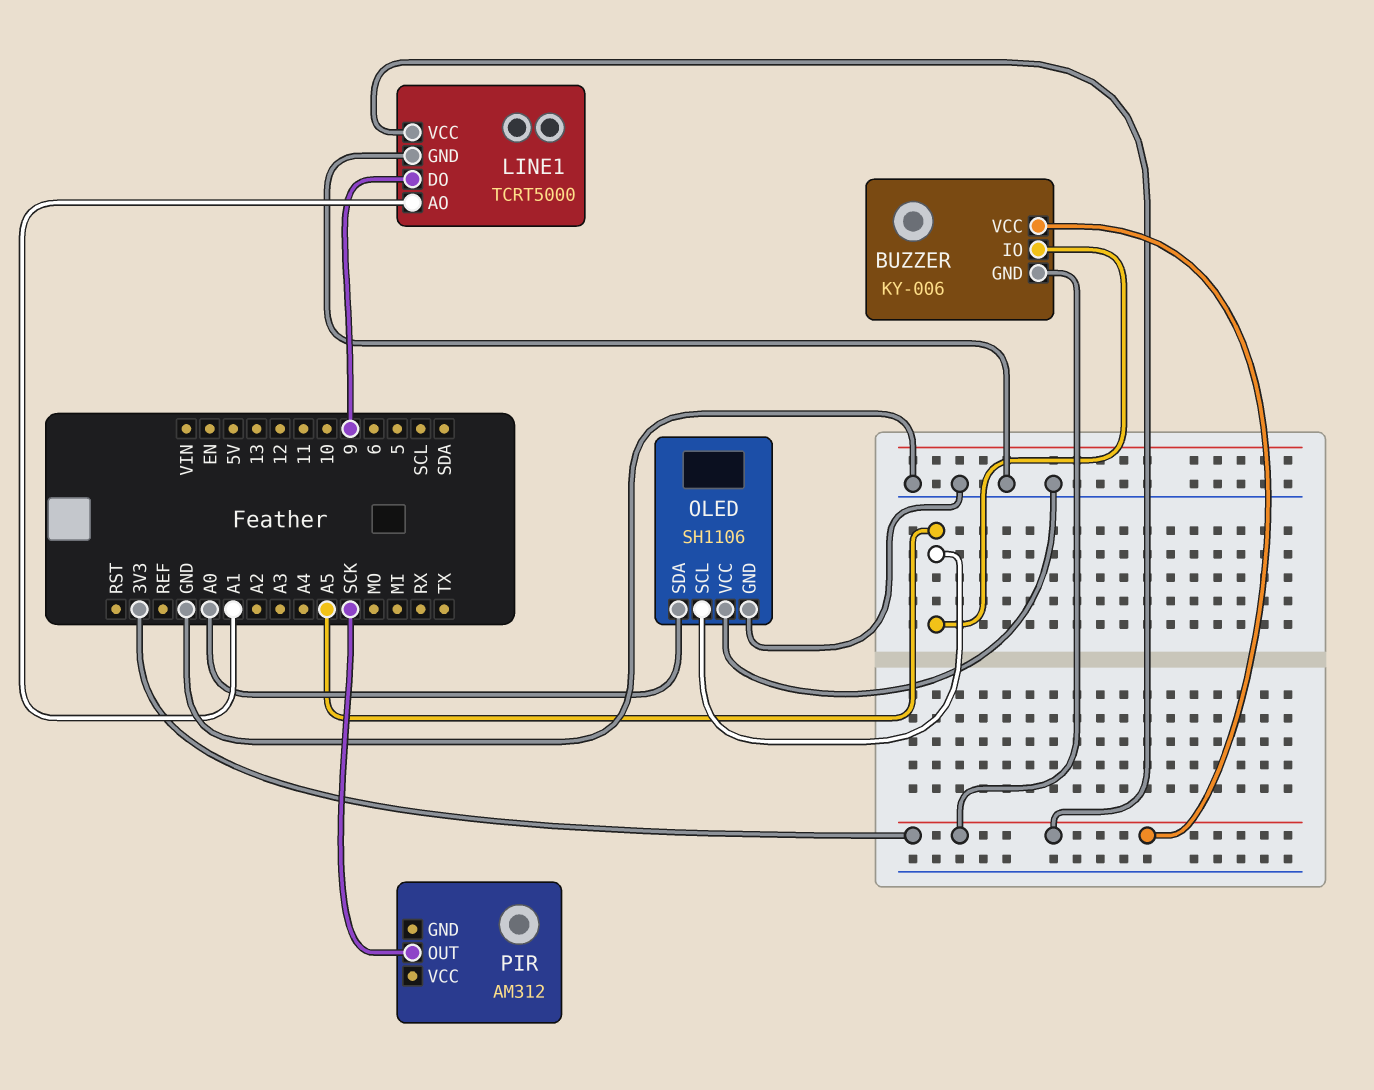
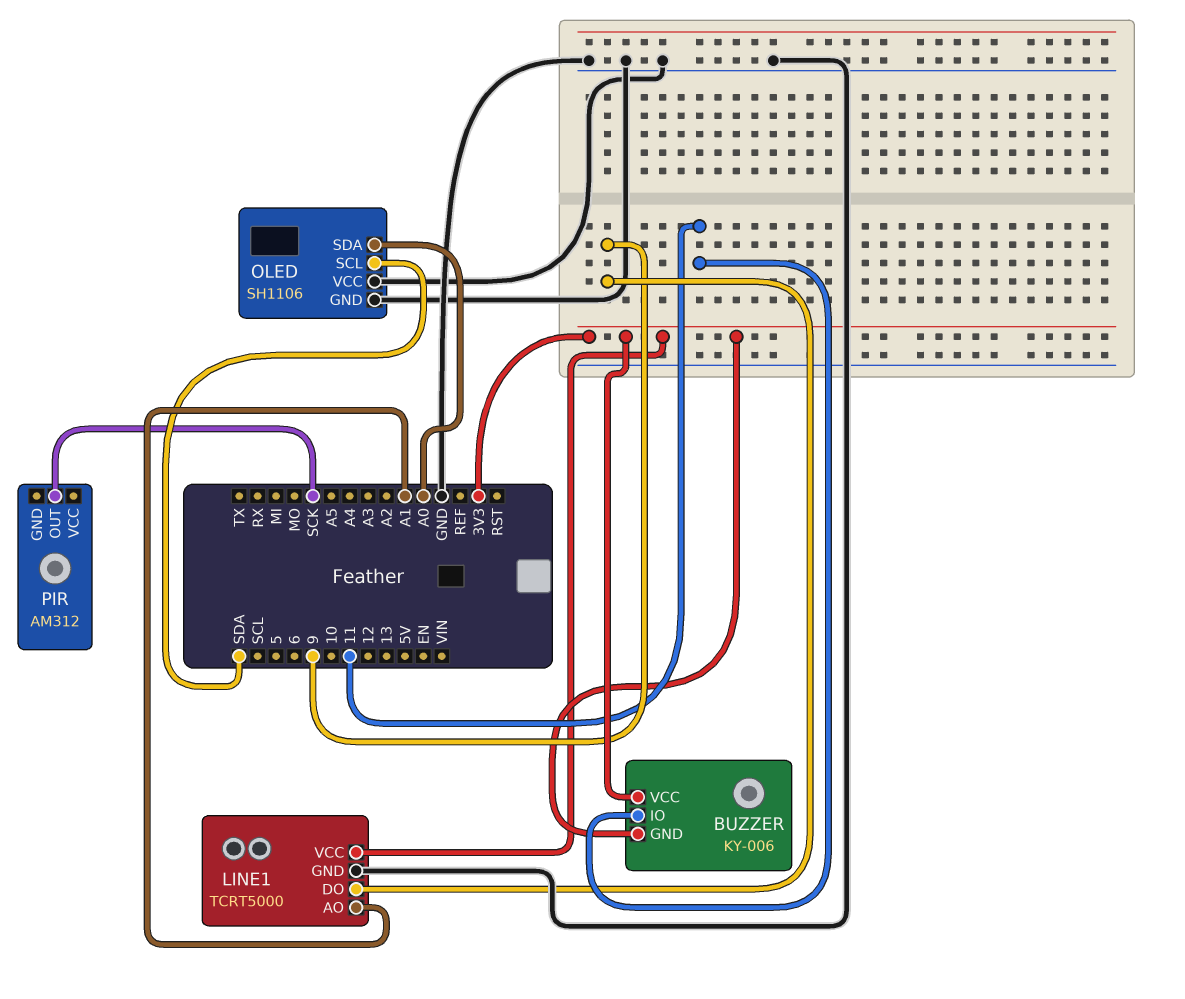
BUZZER pin IO: A5 -> 11
OLED pin SCL: A5 -> SDA

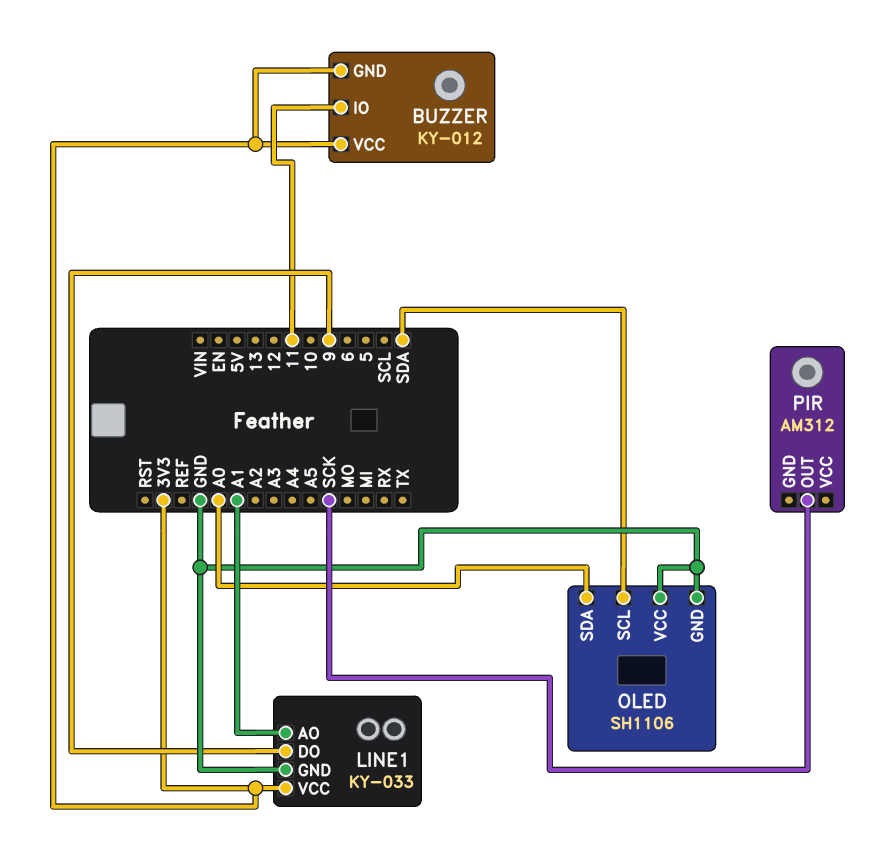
BUZZER: KY-006 -> KY-012
LINE1: TCRT5000 -> KY-033

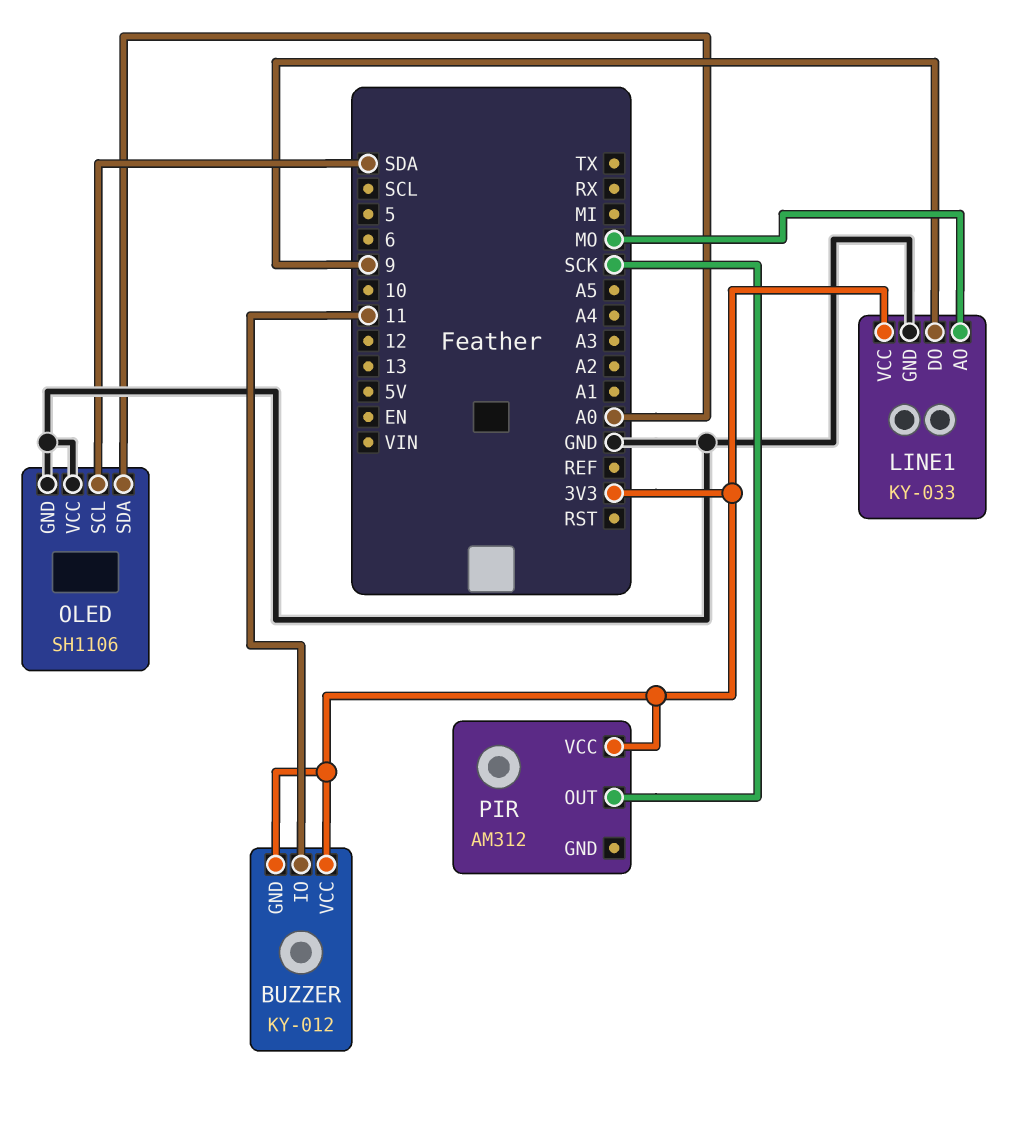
LINE1 pin AO: A1 -> MO
PIR pin VCC: none -> 3V3

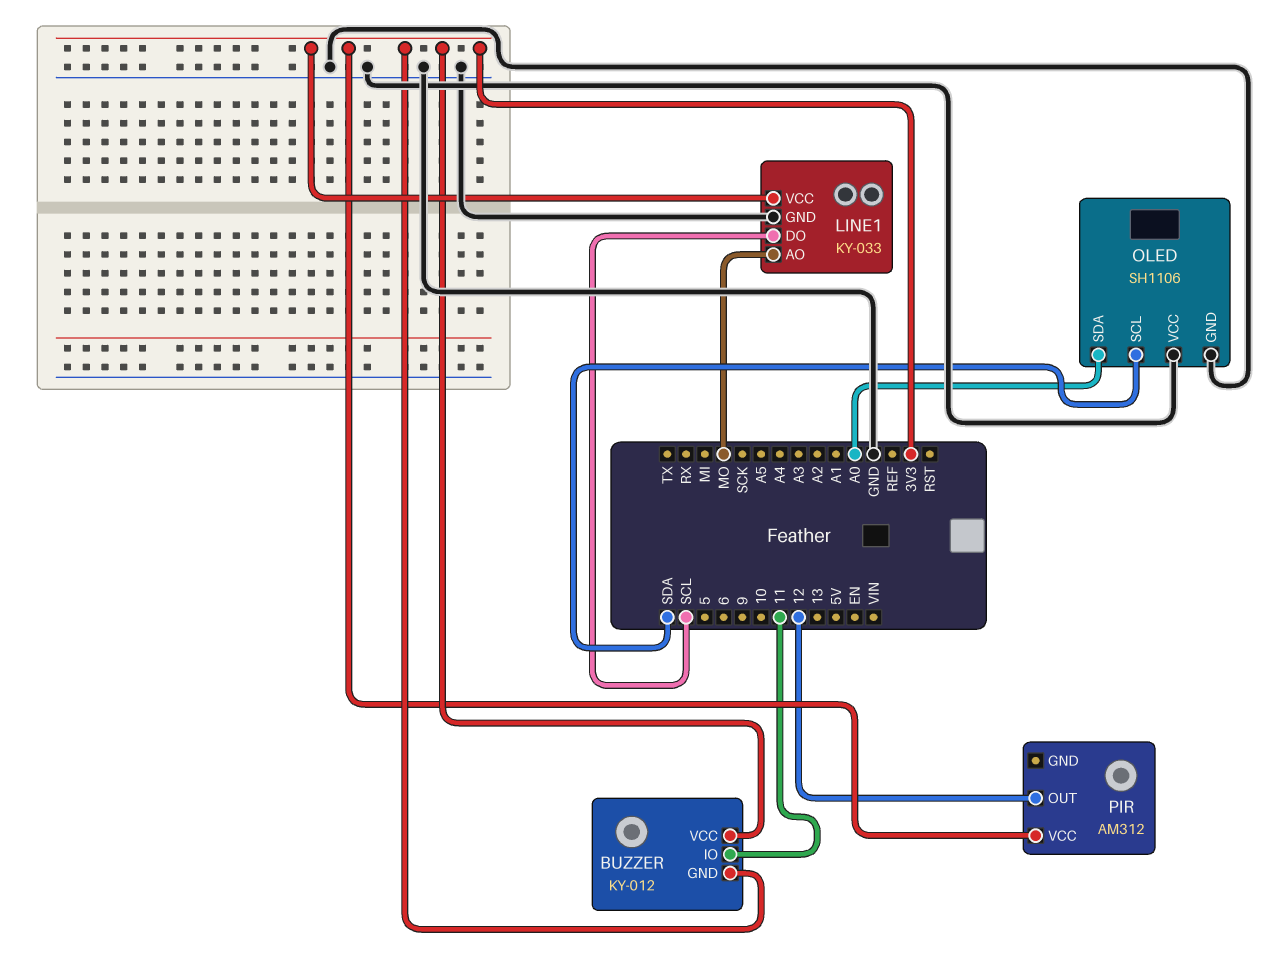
LINE1 pin DO: 9 -> SCL
PIR pin OUT: SCK -> 12

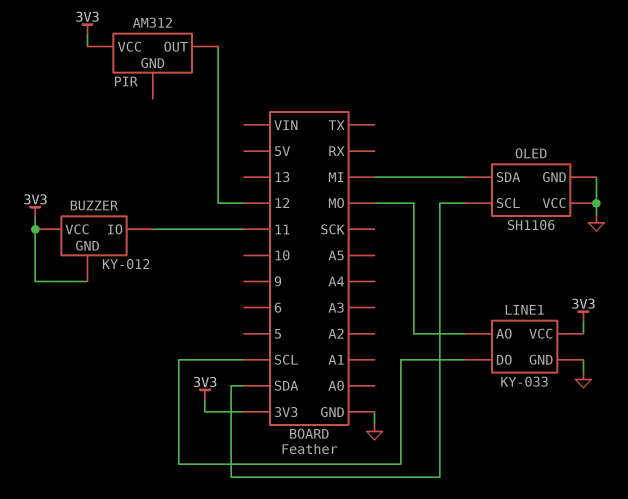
OLED pin SDA: A0 -> MI

